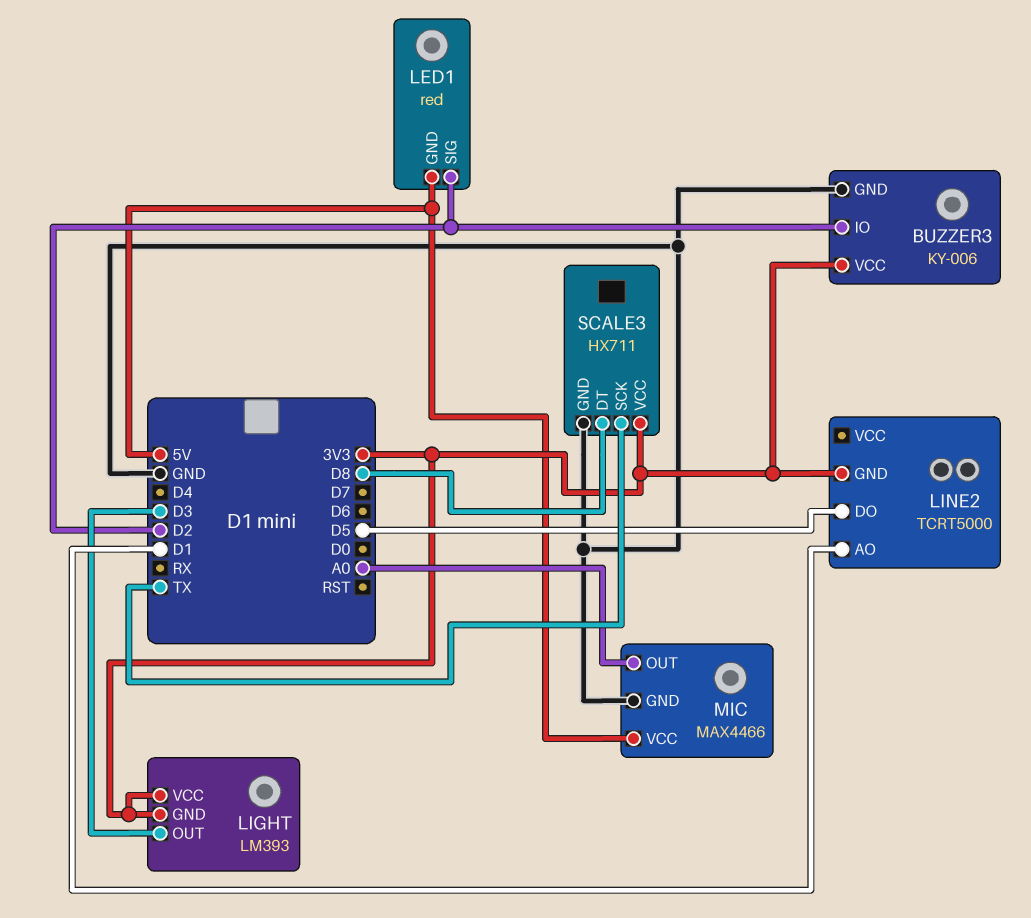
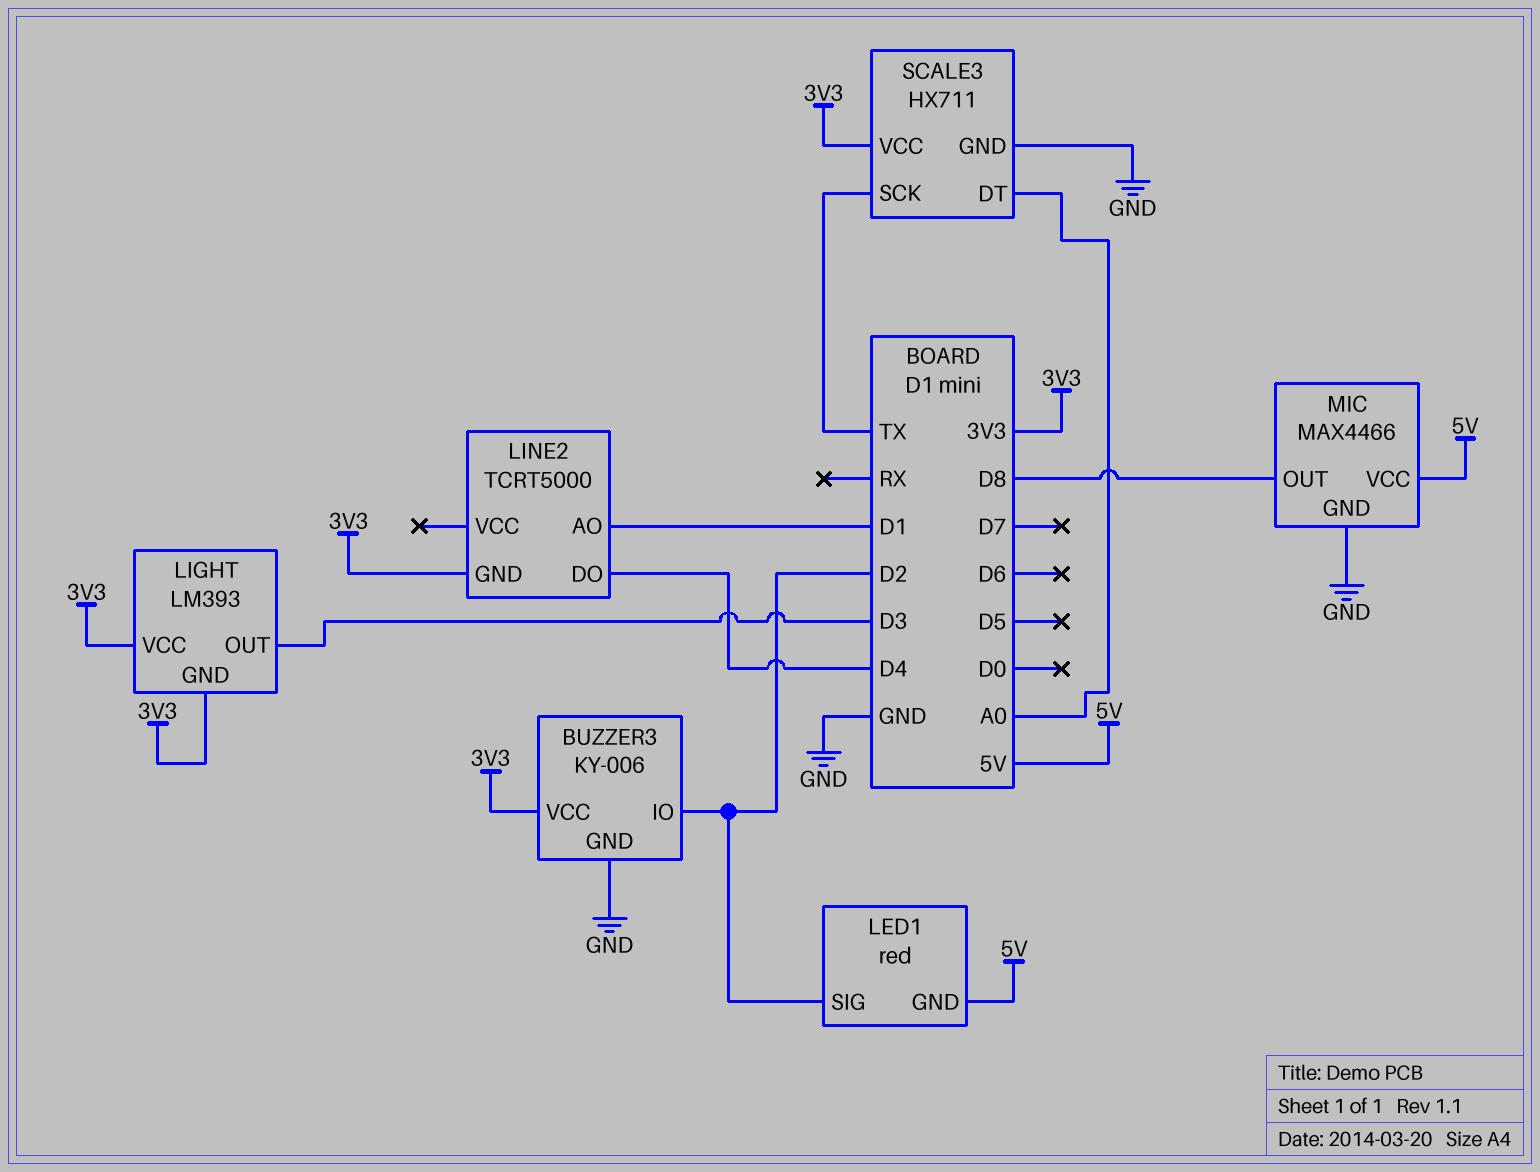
LINE2 pin DO: D5 -> D4
MIC pin OUT: A0 -> D8
SCALE3 pin DT: D8 -> A0

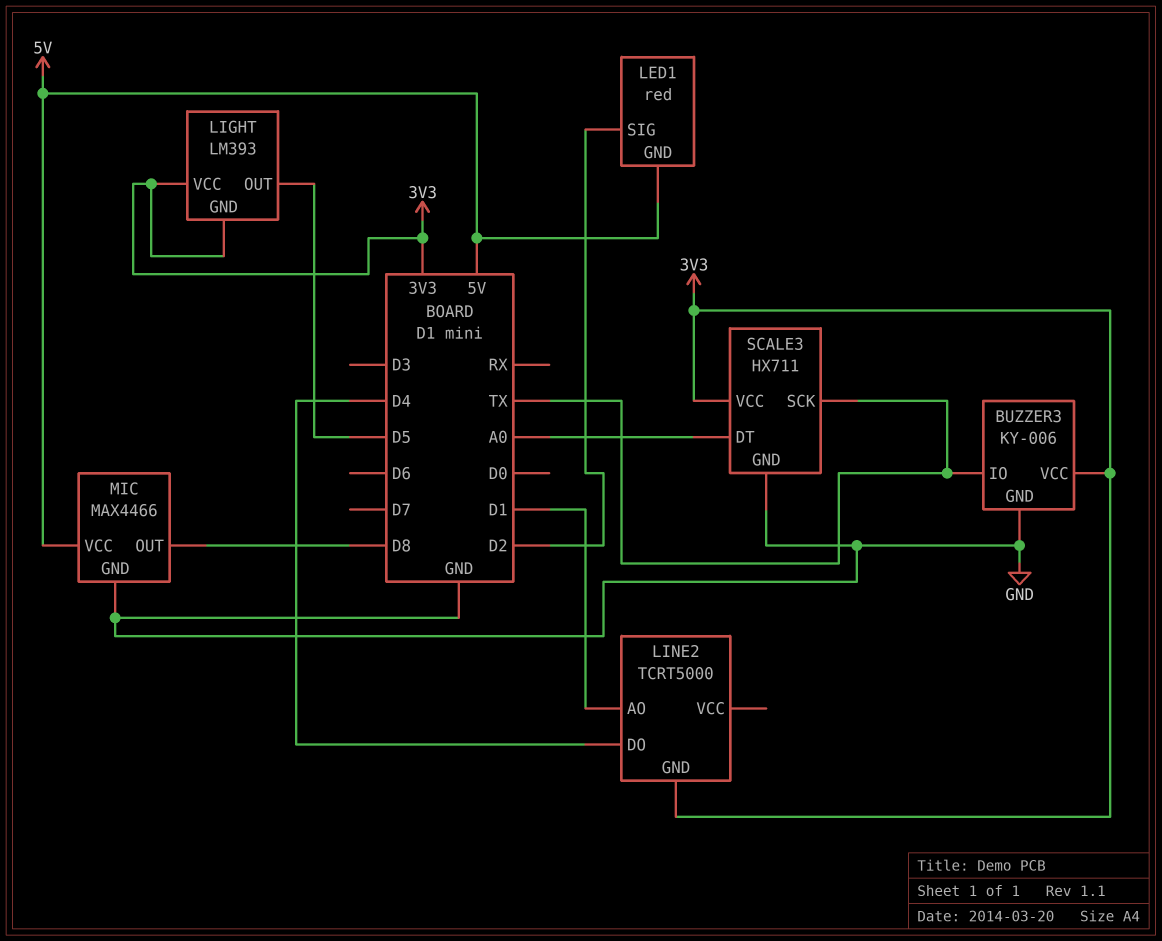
BUZZER3 pin IO: D2 -> TX
LIGHT pin OUT: D3 -> D5

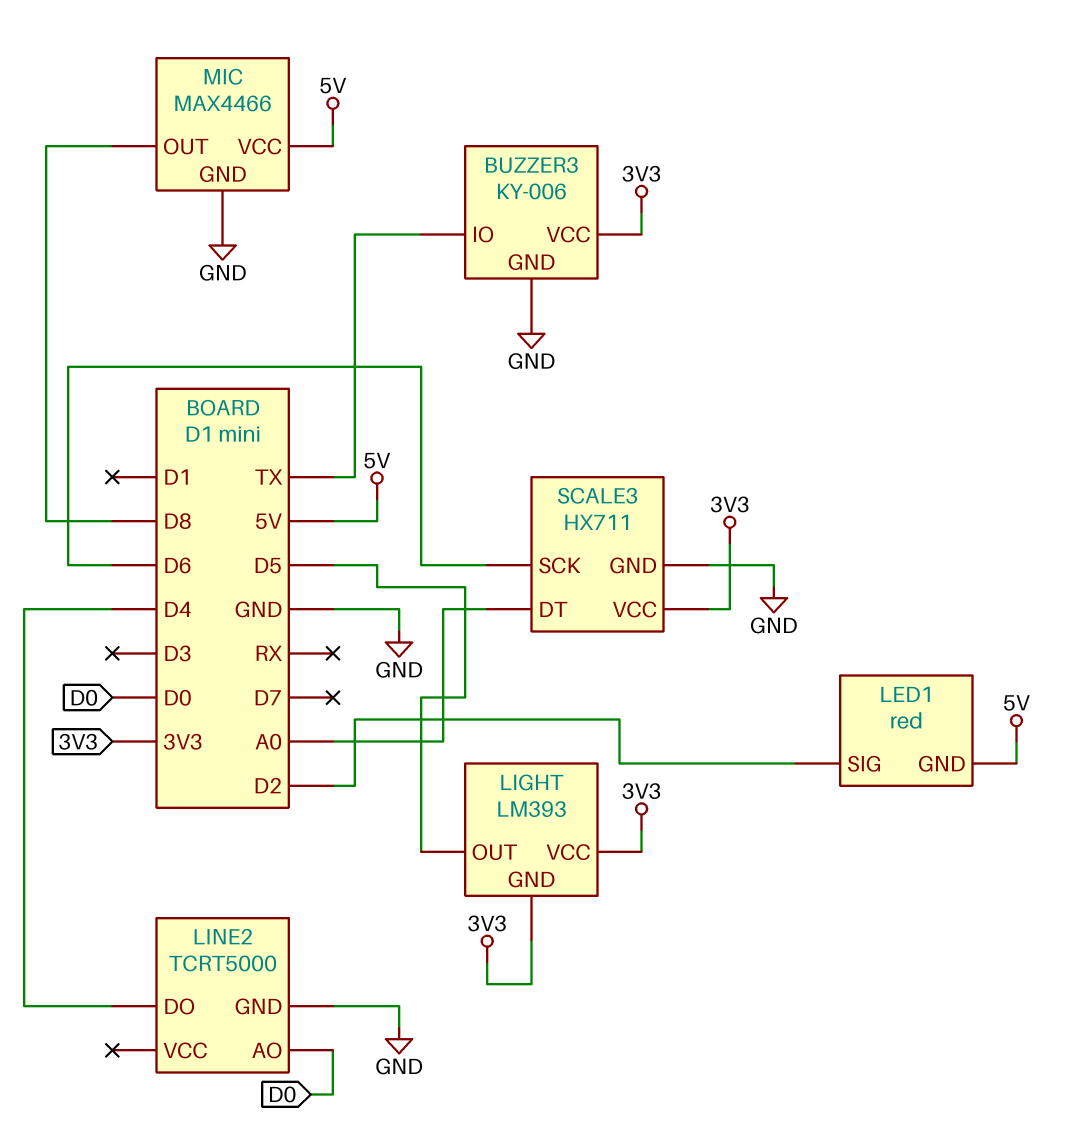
LINE2 pin AO: D1 -> D0
LINE2 pin GND: 3V3 -> GND
SCALE3 pin SCK: TX -> D6

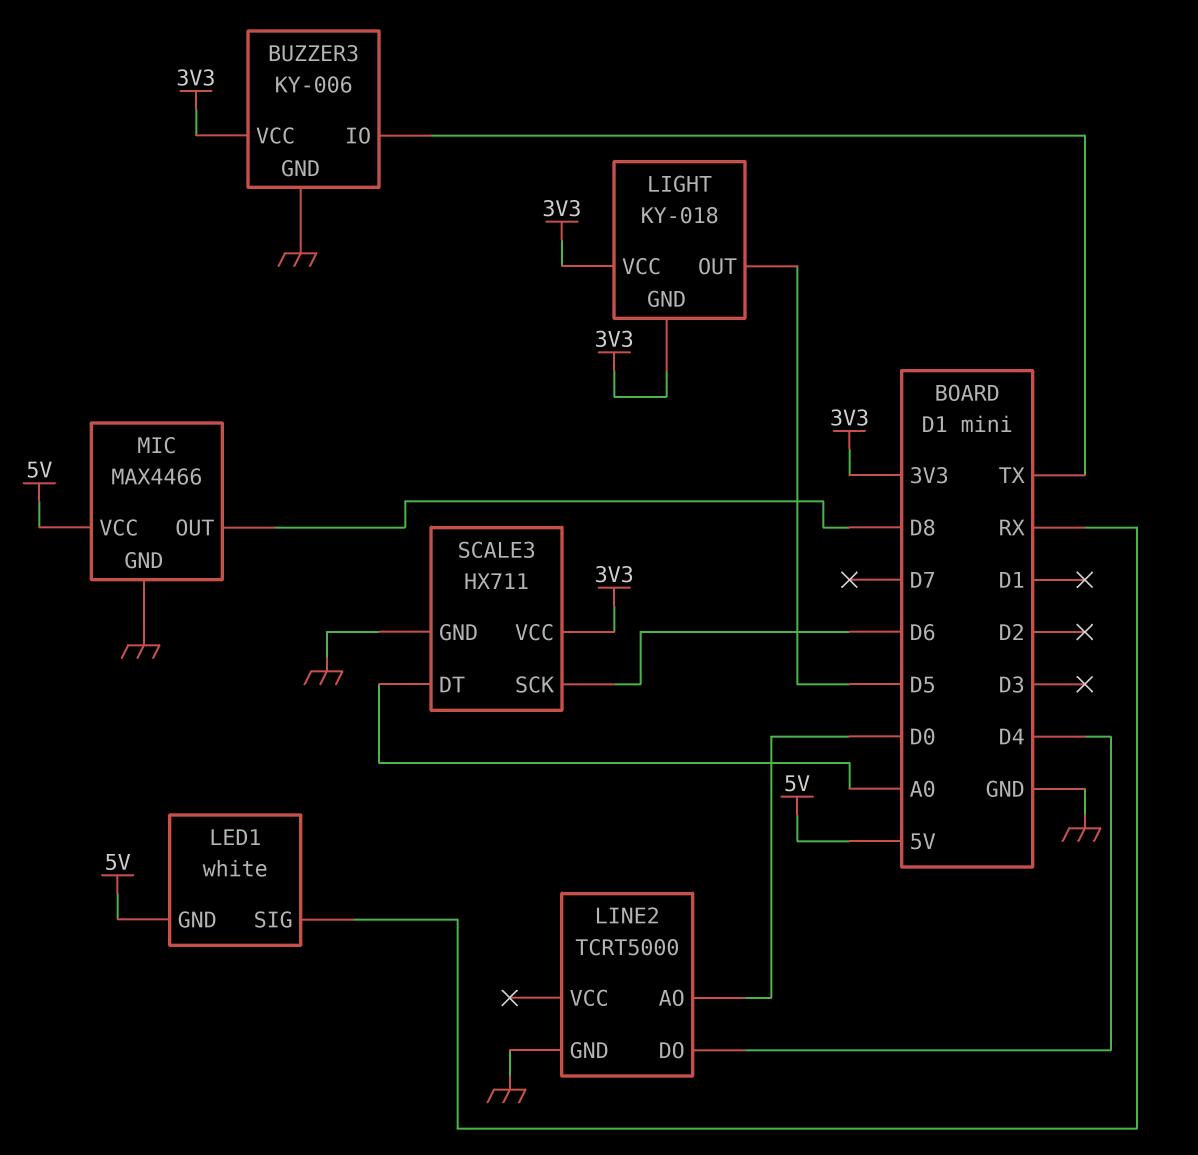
LED1: red -> white
LED1 pin SIG: D2 -> RX
LIGHT: LM393 -> KY-018

